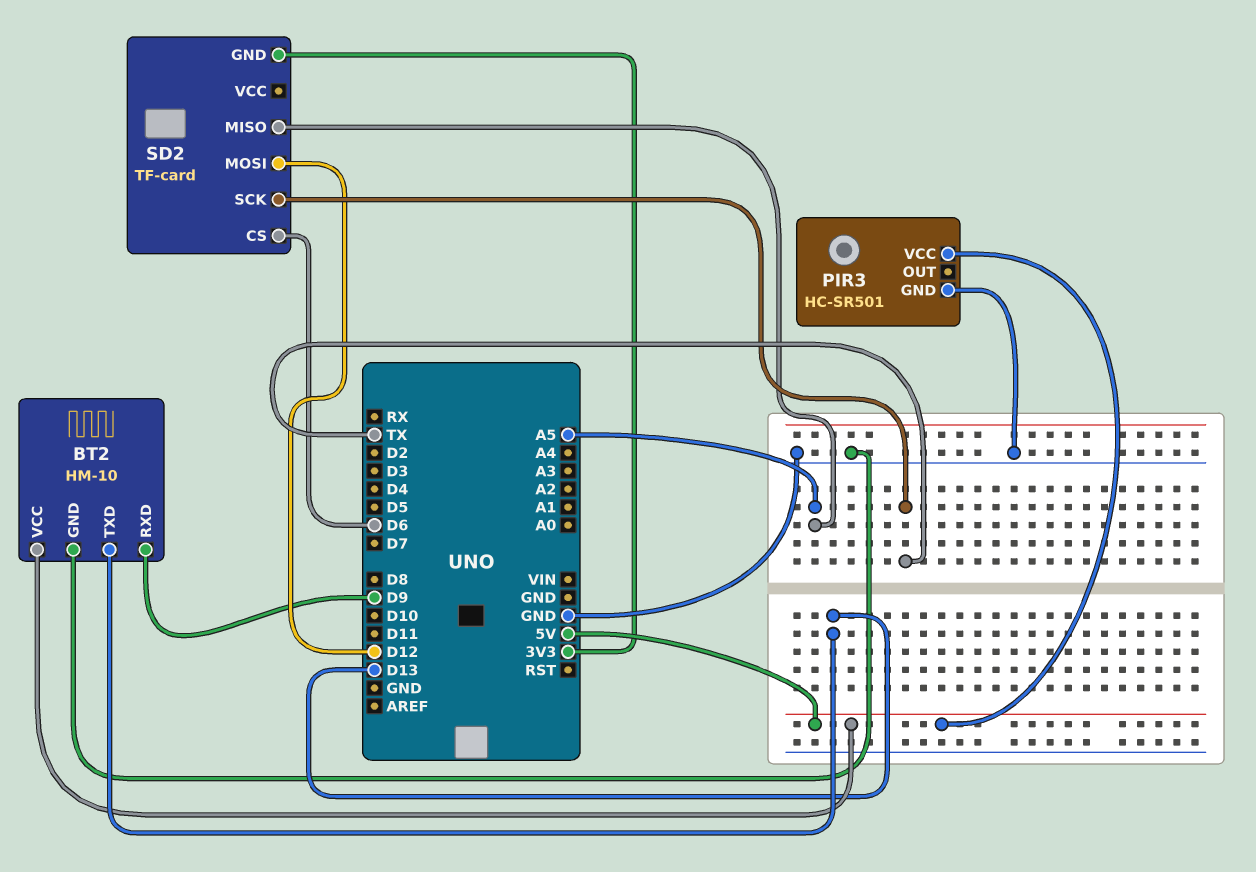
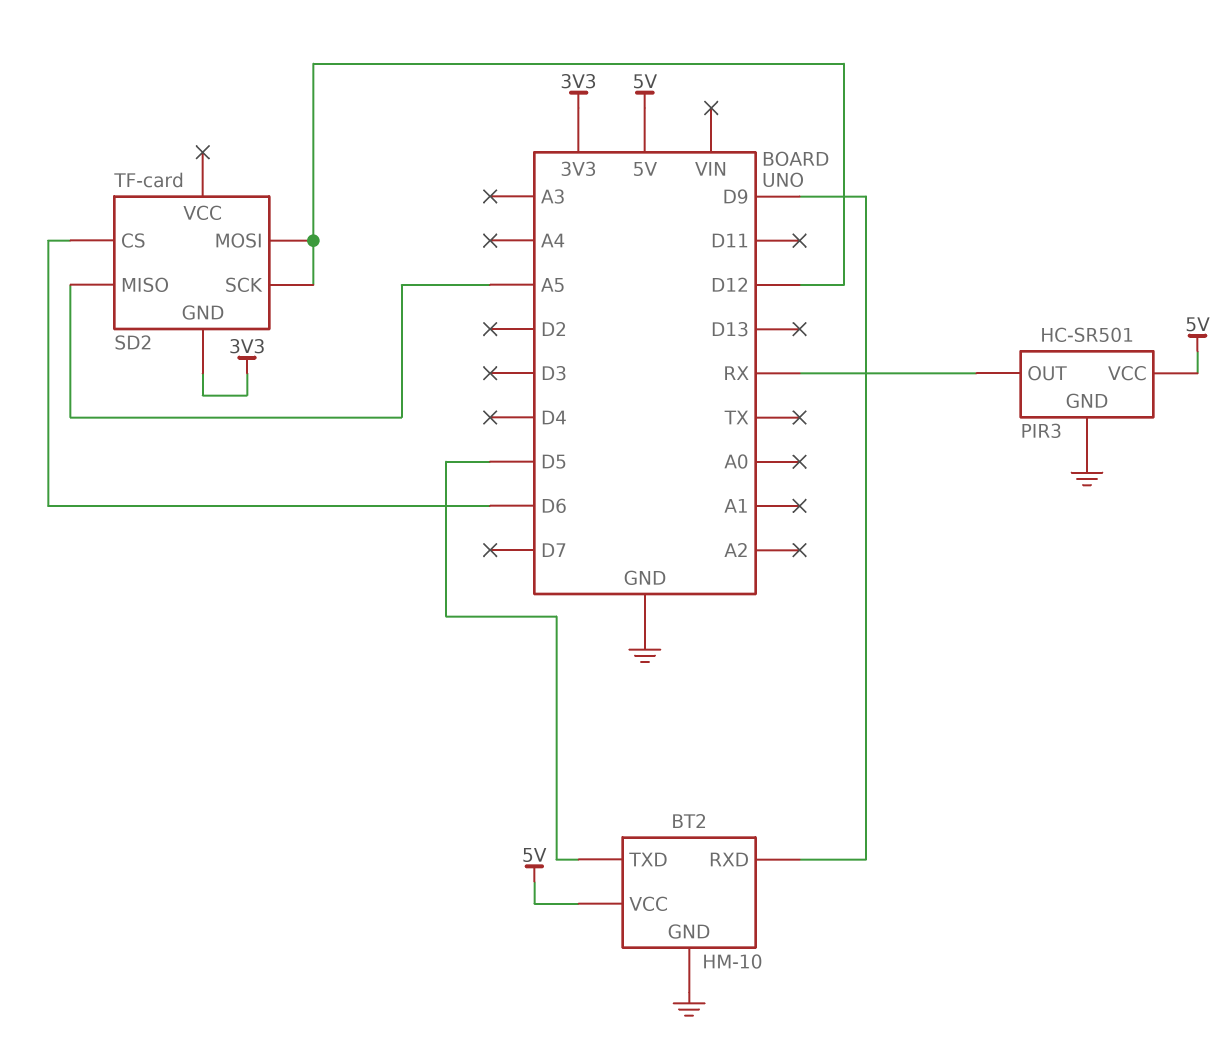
BT2 pin TXD: D13 -> D5
PIR3 pin OUT: none -> RX
SD2 pin SCK: TX -> D12

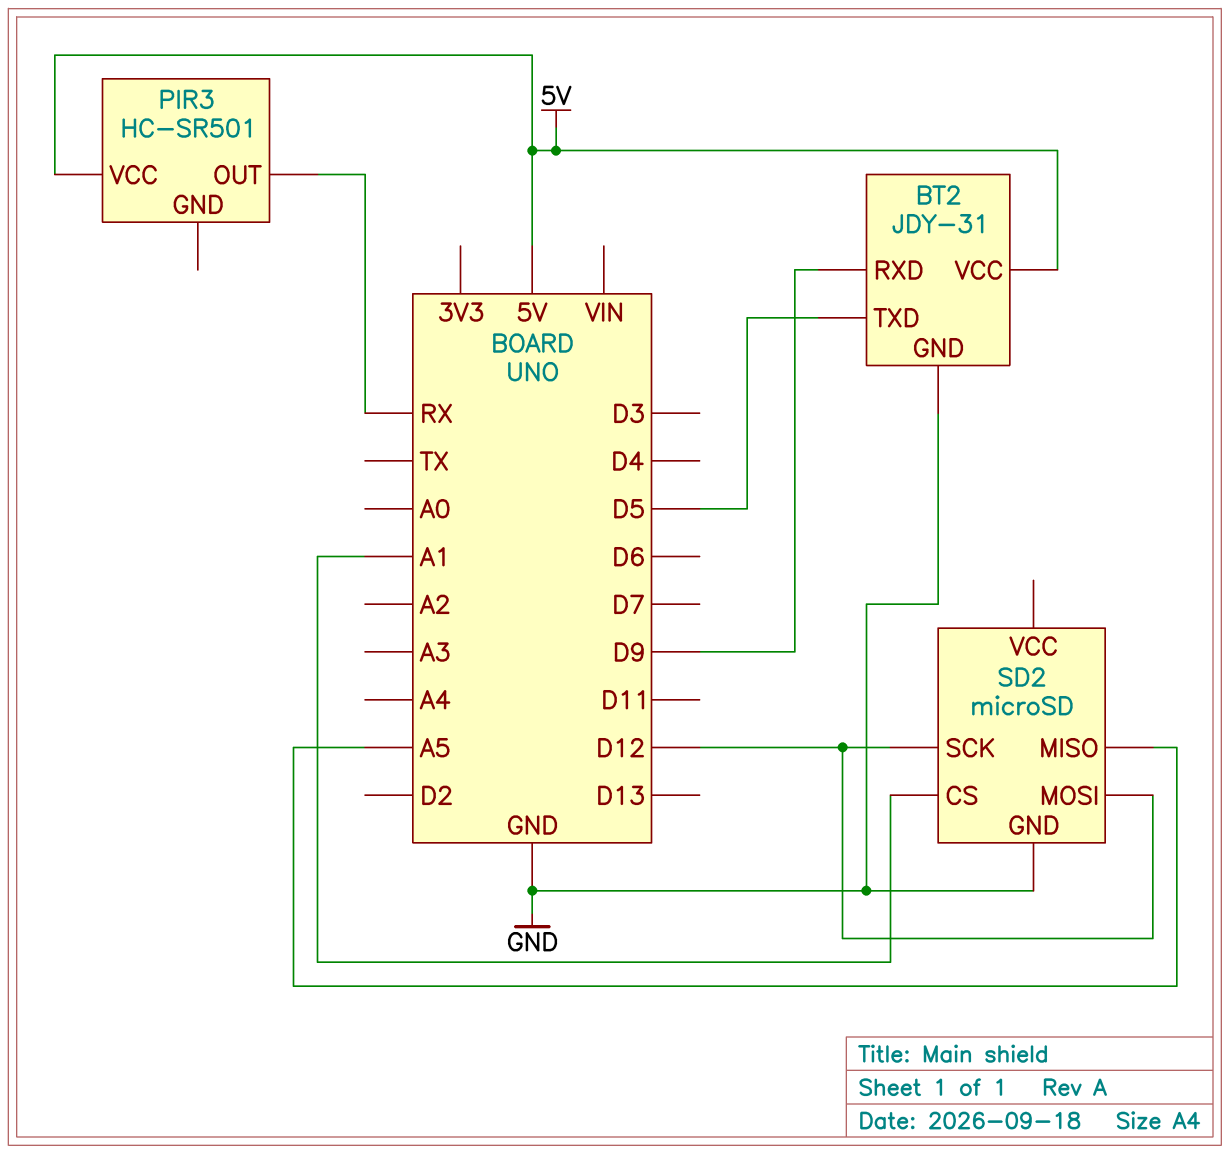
BT2: HM-10 -> JDY-31
PIR3 pin GND: GND -> none
SD2: TF-card -> microSD
SD2 pin CS: D6 -> A1
SD2 pin GND: 3V3 -> GND

